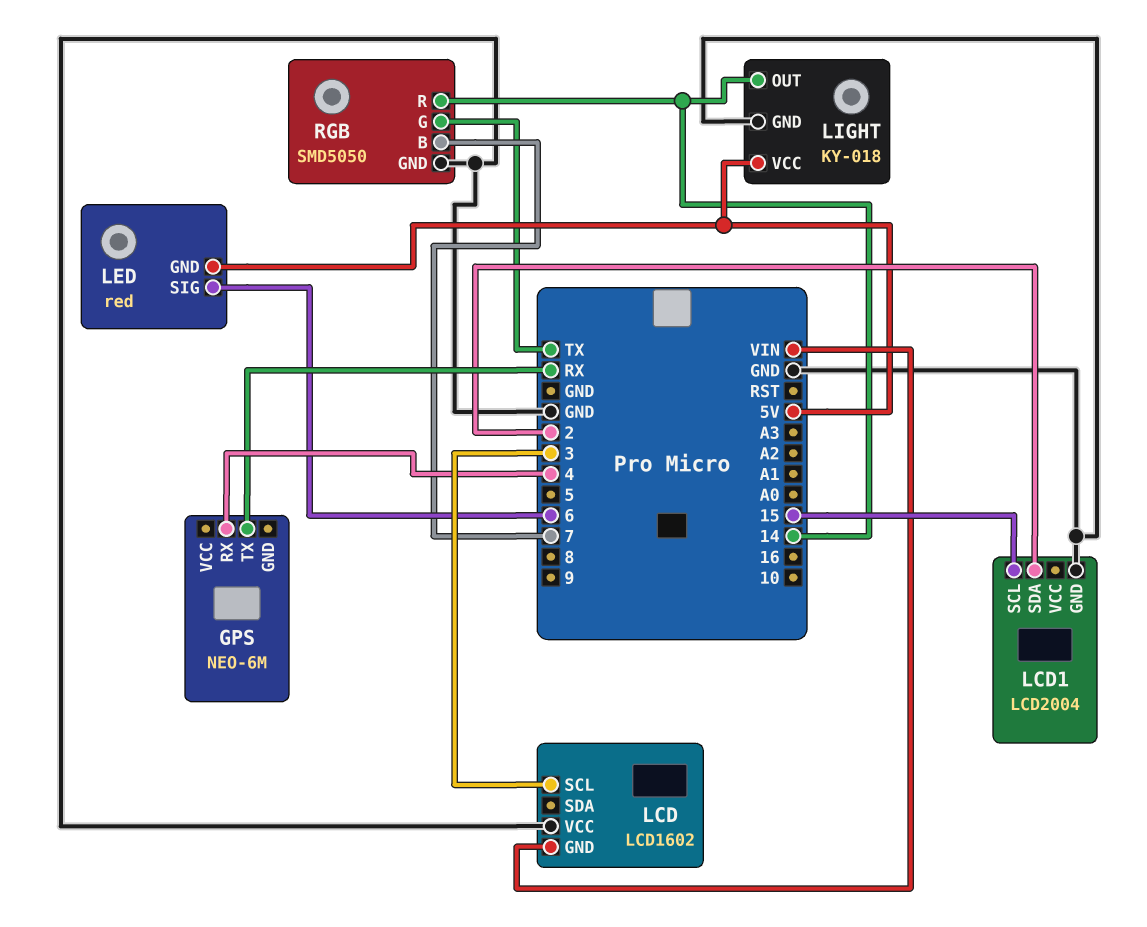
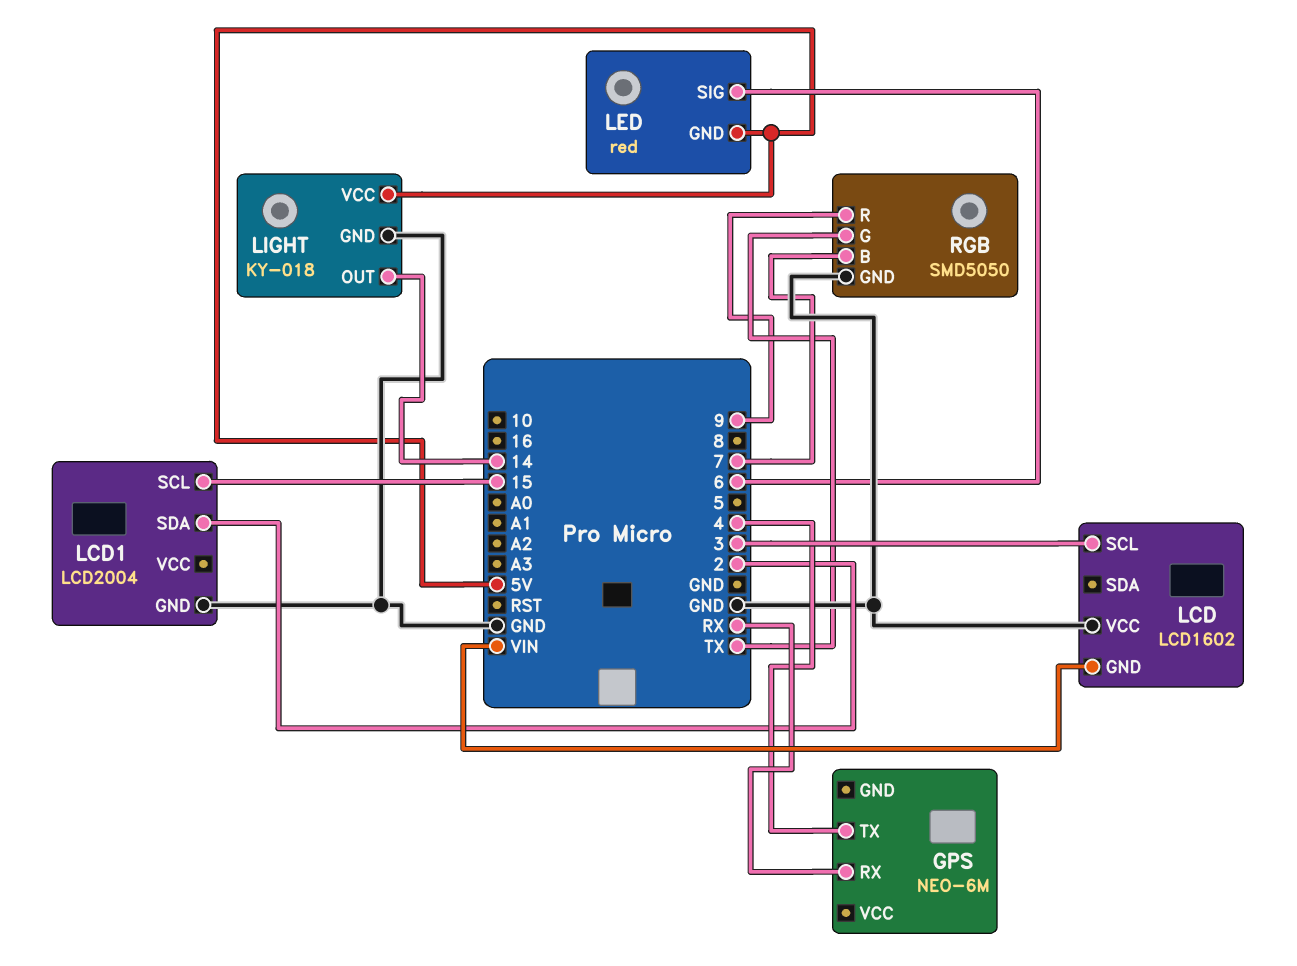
GPS pin RX: 4 -> RX
GPS pin TX: RX -> 4
RGB pin R: 14 -> 9

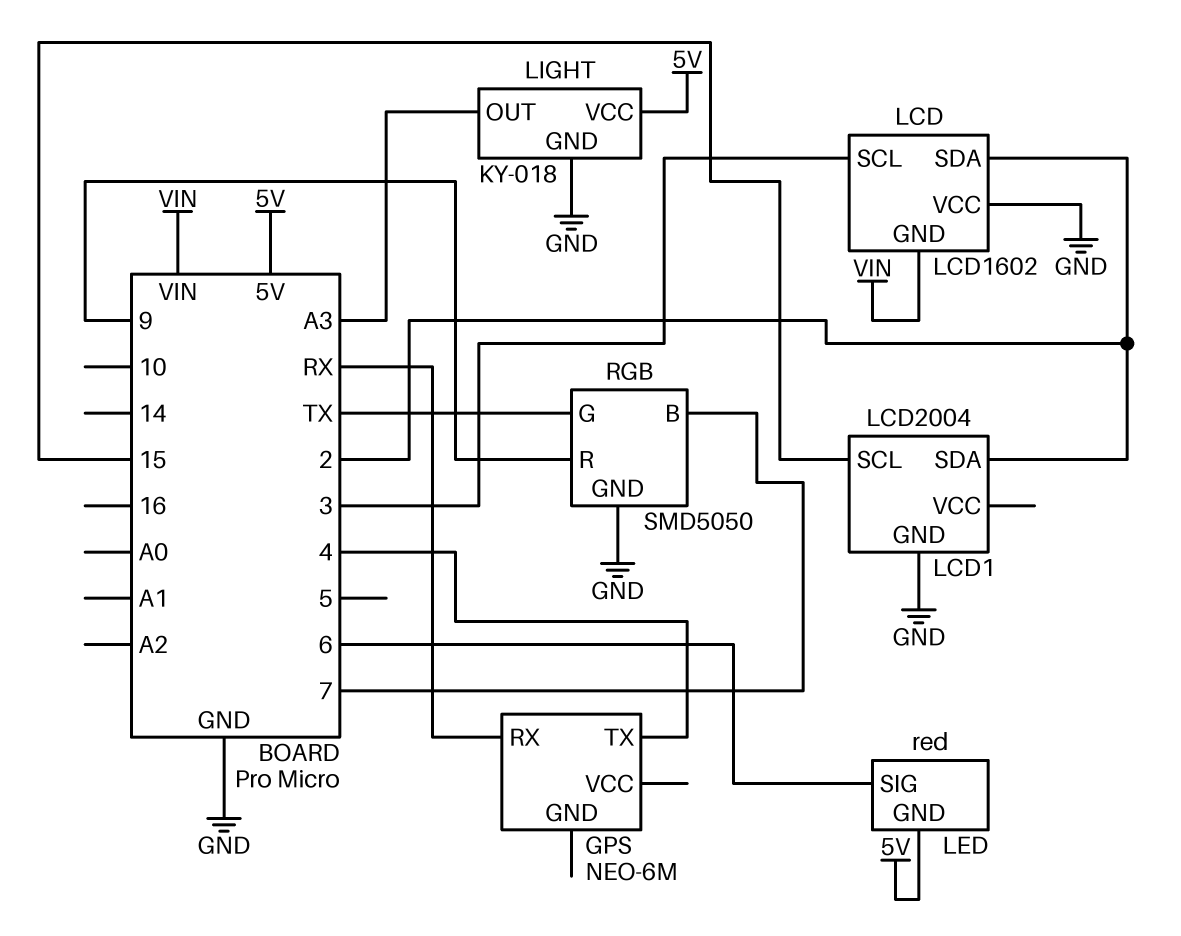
LCD pin SDA: none -> 2
LIGHT pin OUT: 14 -> A3

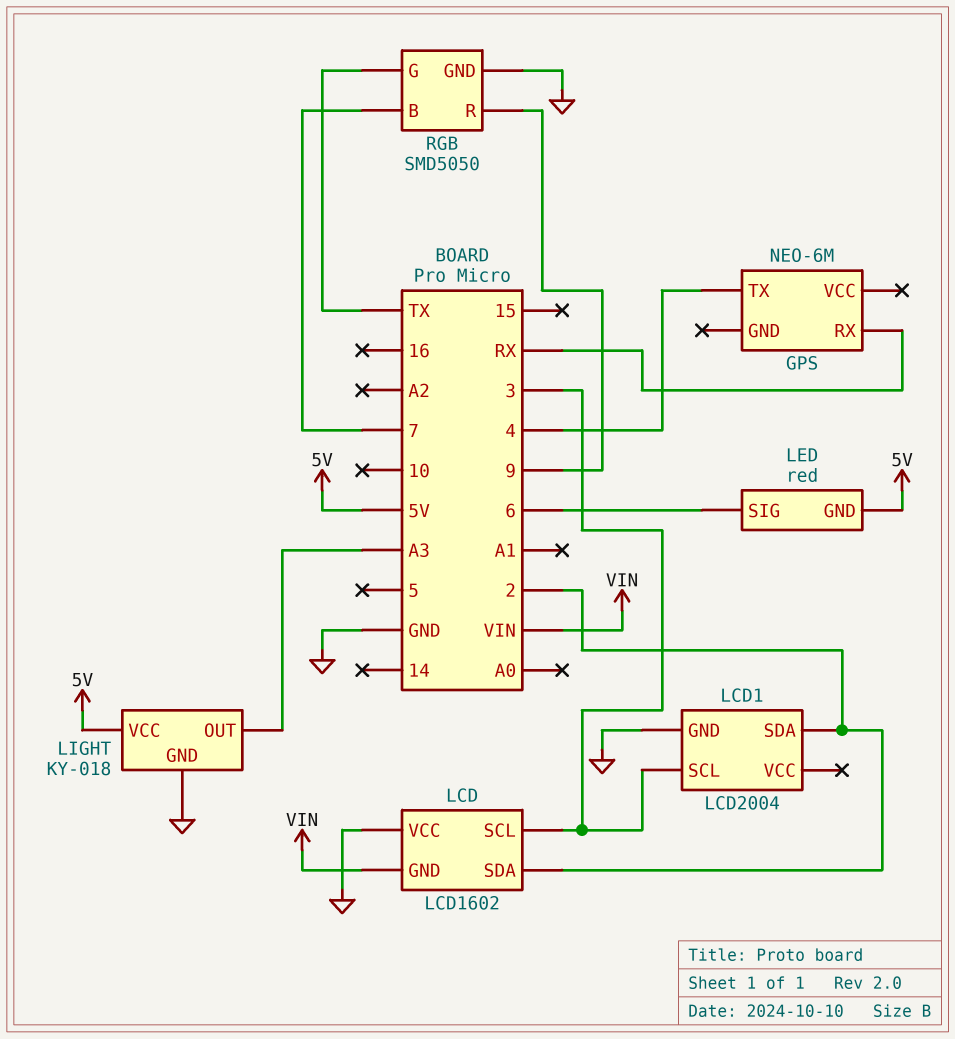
LCD1 pin SCL: 15 -> 3

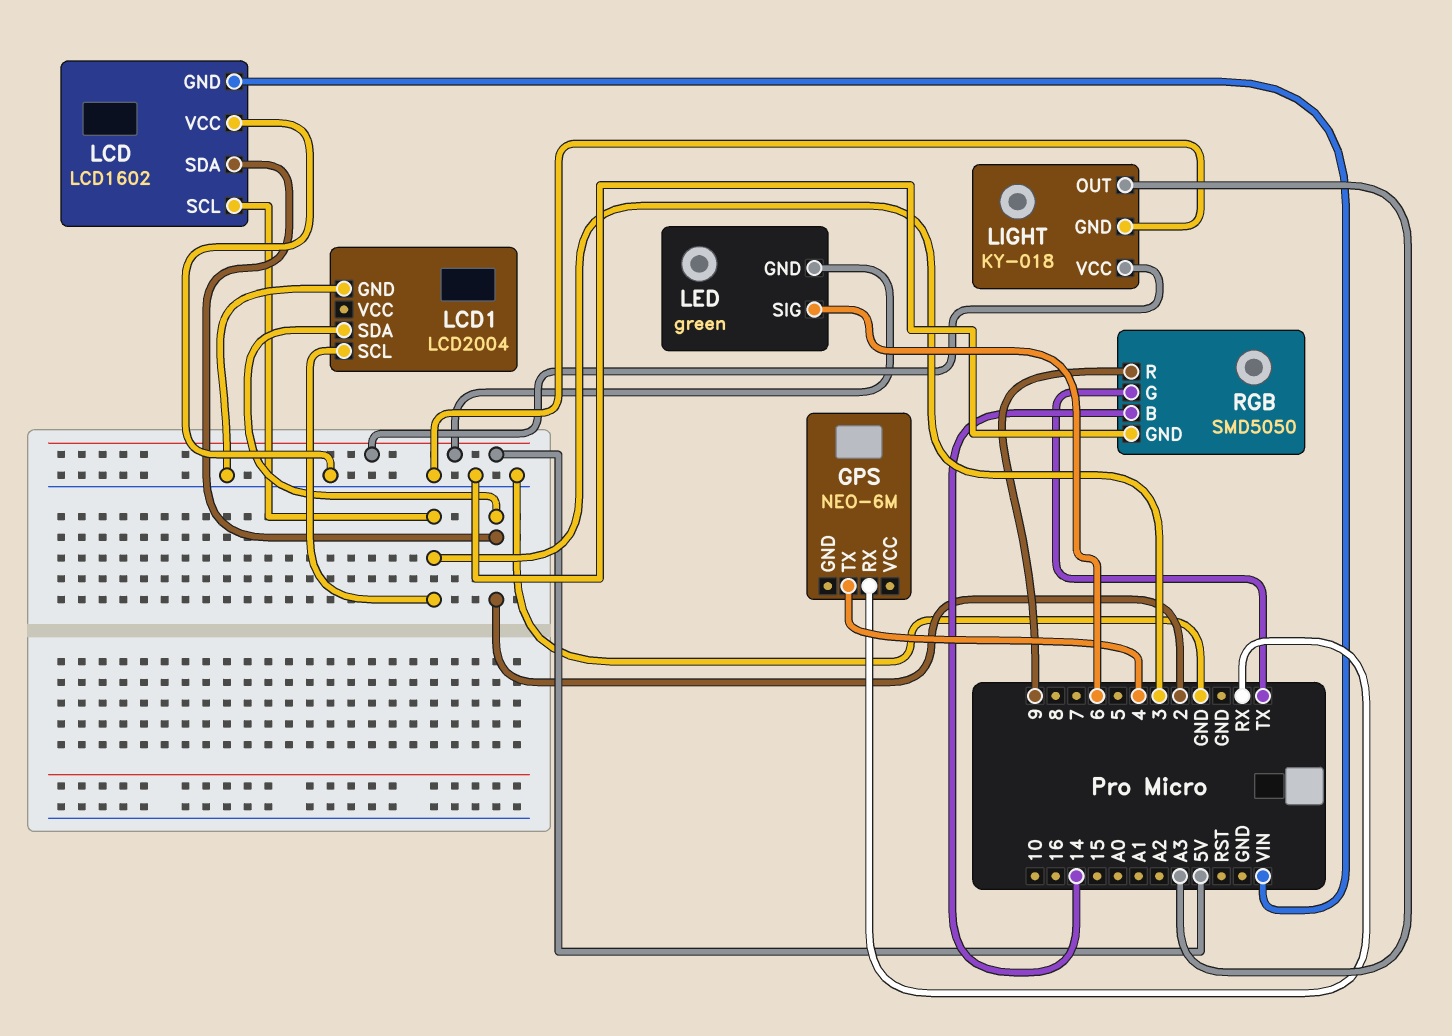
LED: red -> green
RGB pin B: 7 -> 14

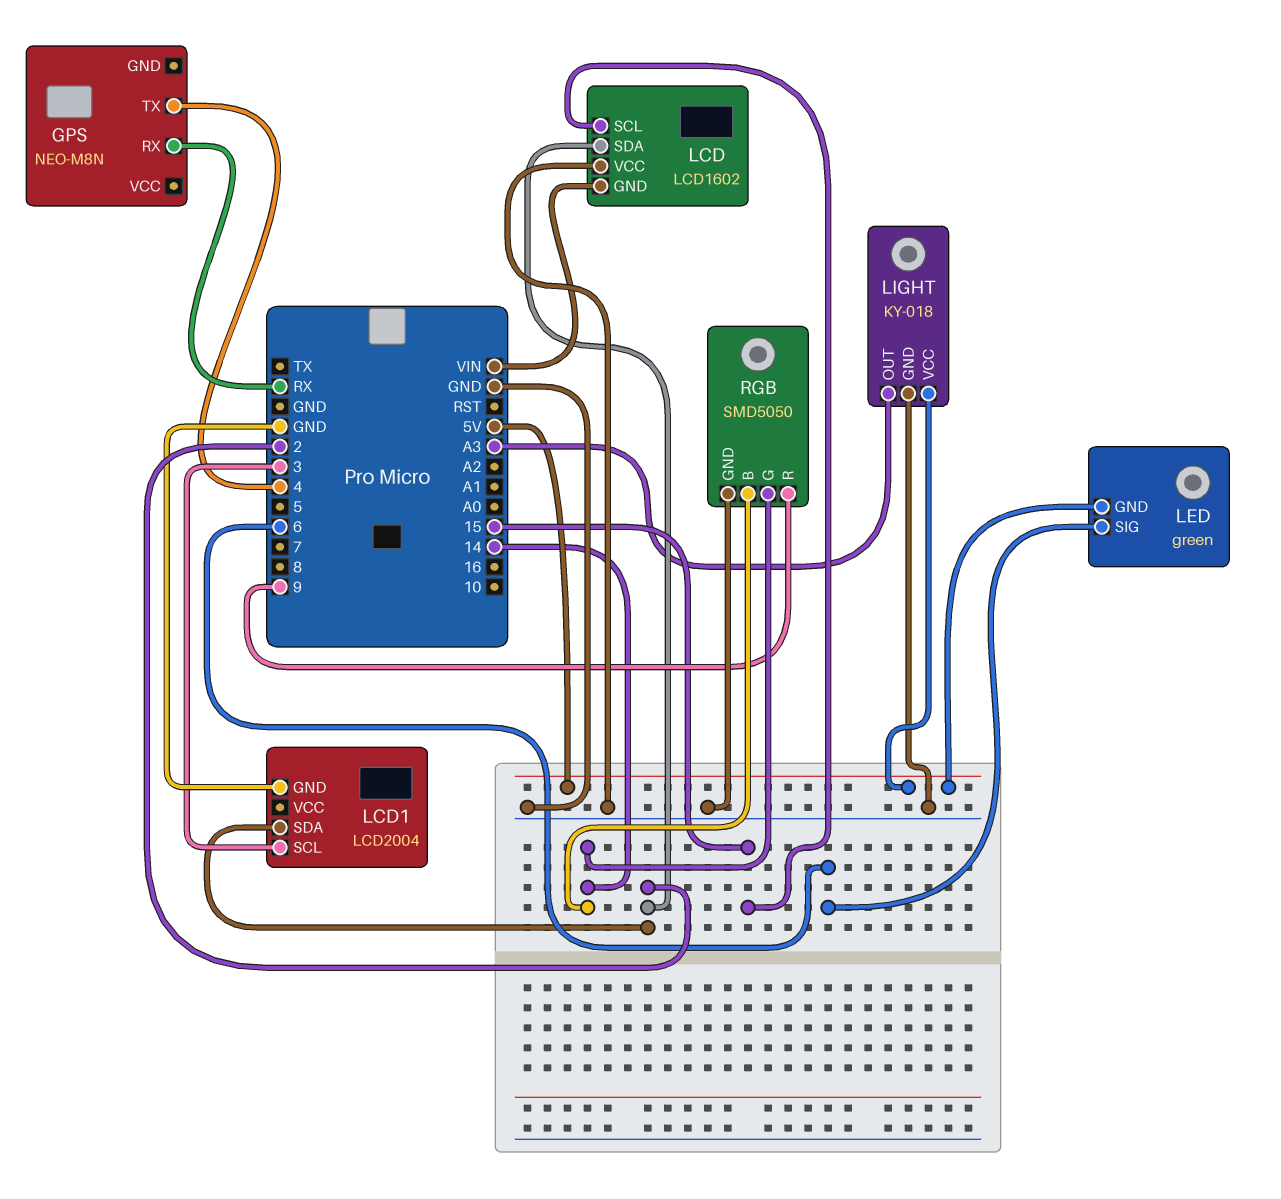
GPS: NEO-6M -> NEO-M8N
LCD pin SCL: 3 -> 15
RGB pin G: TX -> 14

